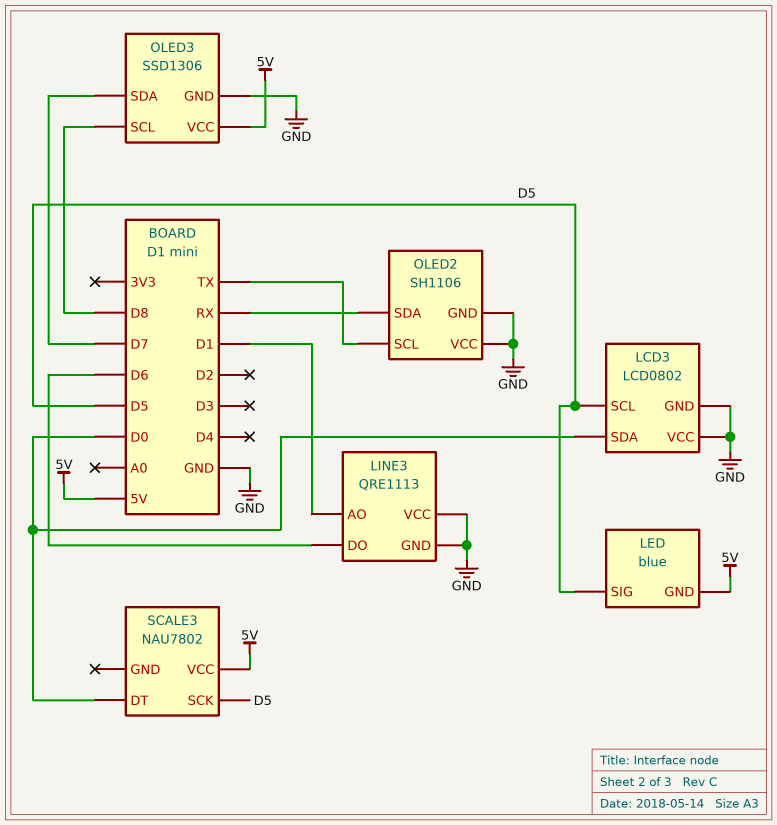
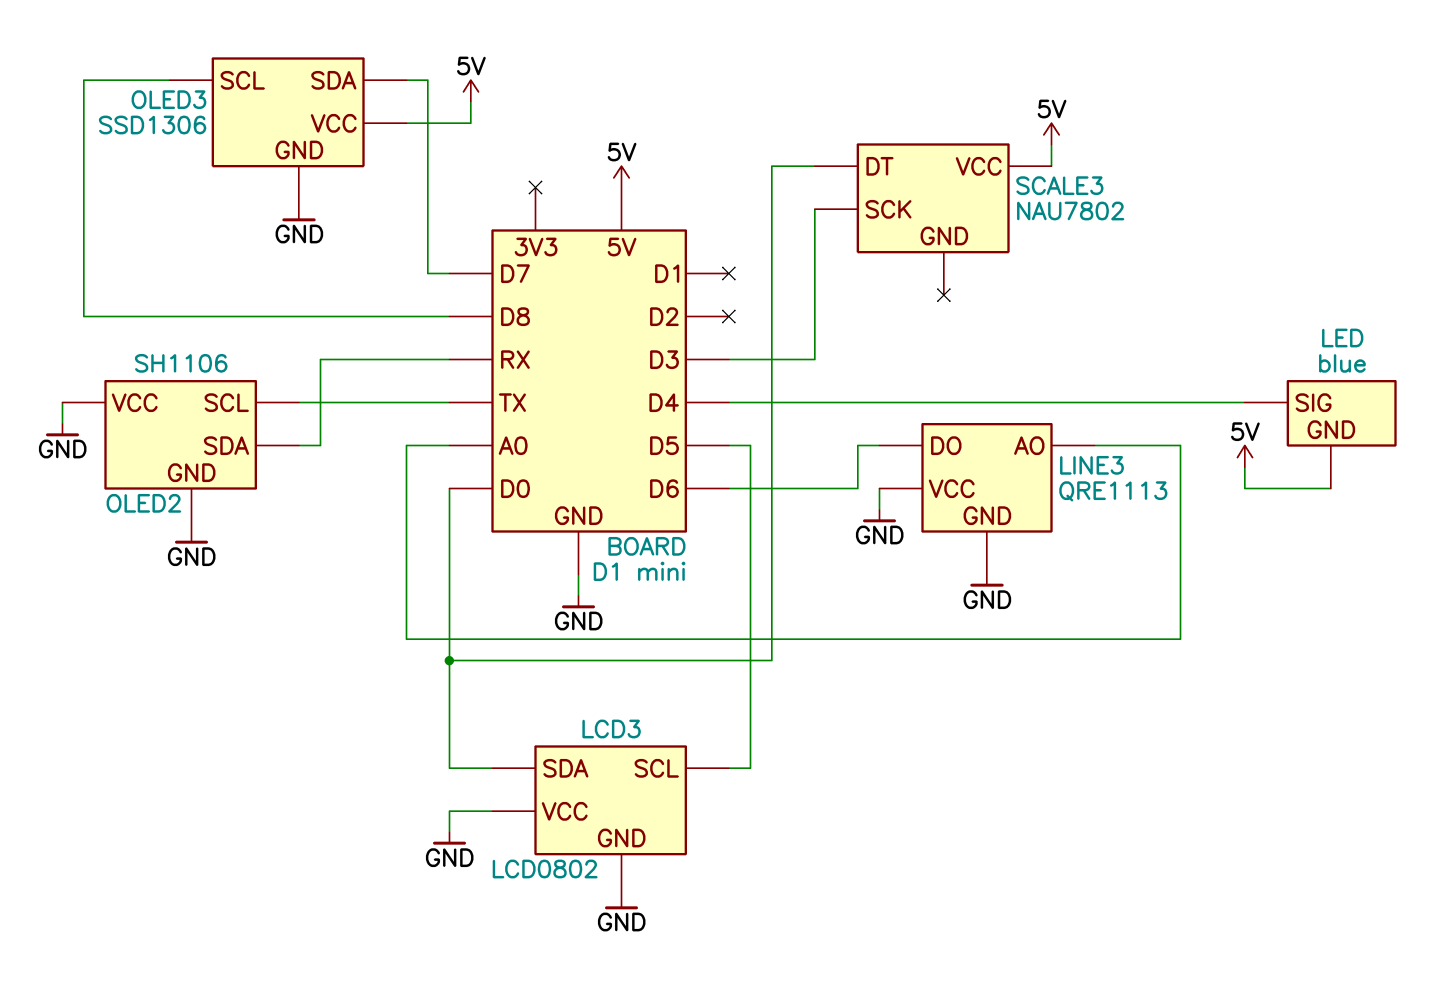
LED pin SIG: D5 -> D4
LINE3 pin AO: D1 -> A0
SCALE3 pin SCK: D5 -> D3

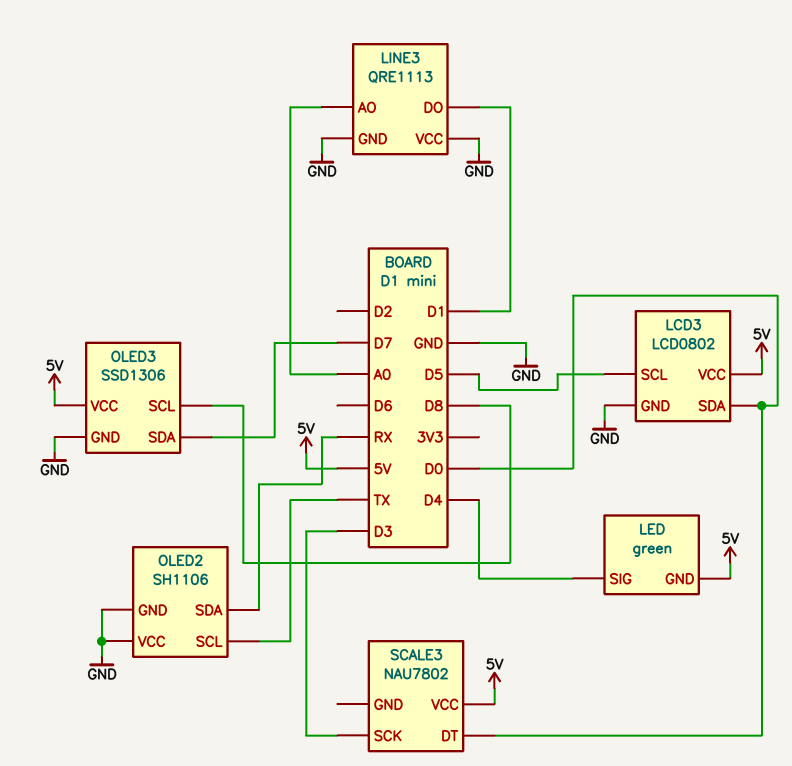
LCD3 pin VCC: GND -> 5V
LED: blue -> green
LINE3 pin DO: D6 -> D1

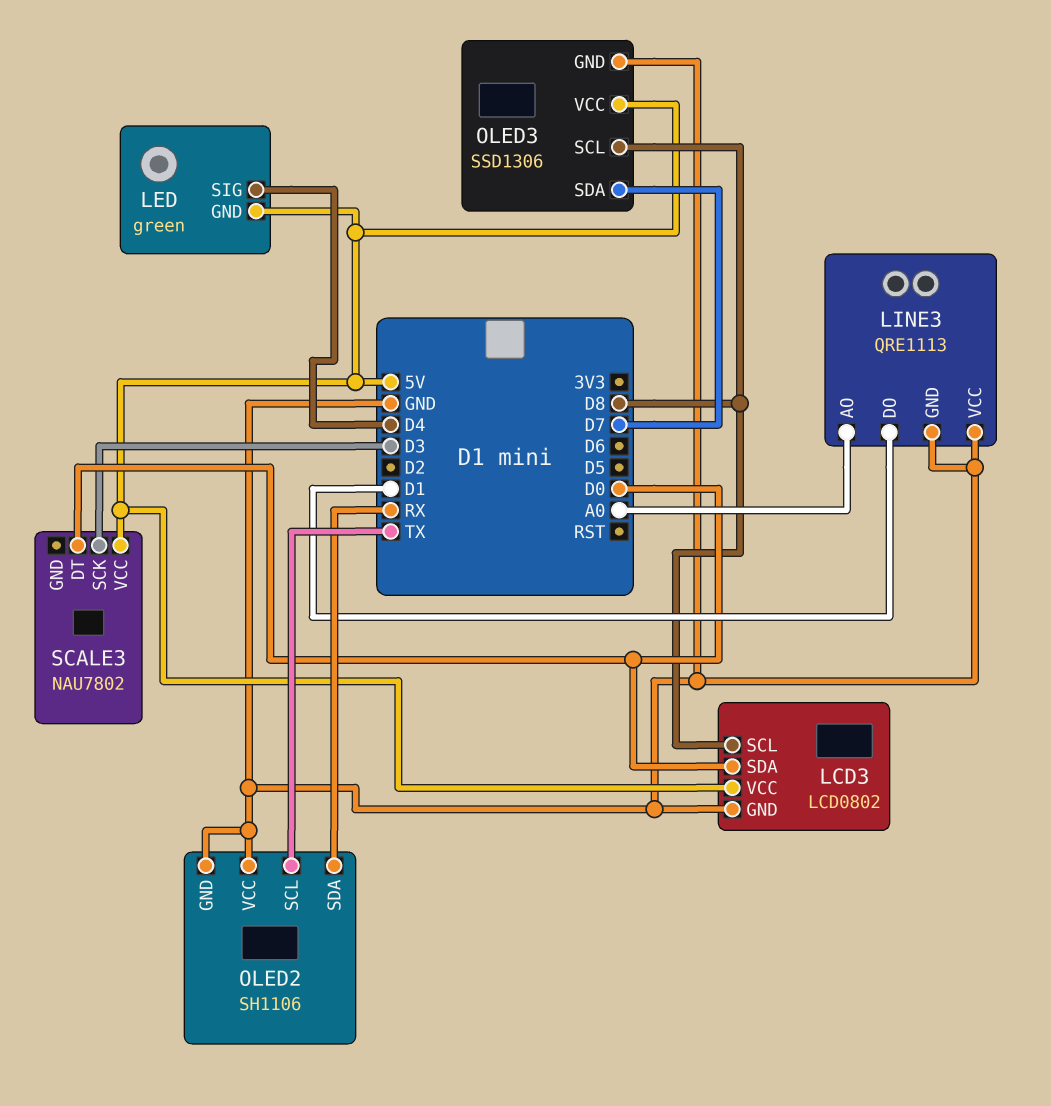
LCD3 pin SCL: D5 -> D8

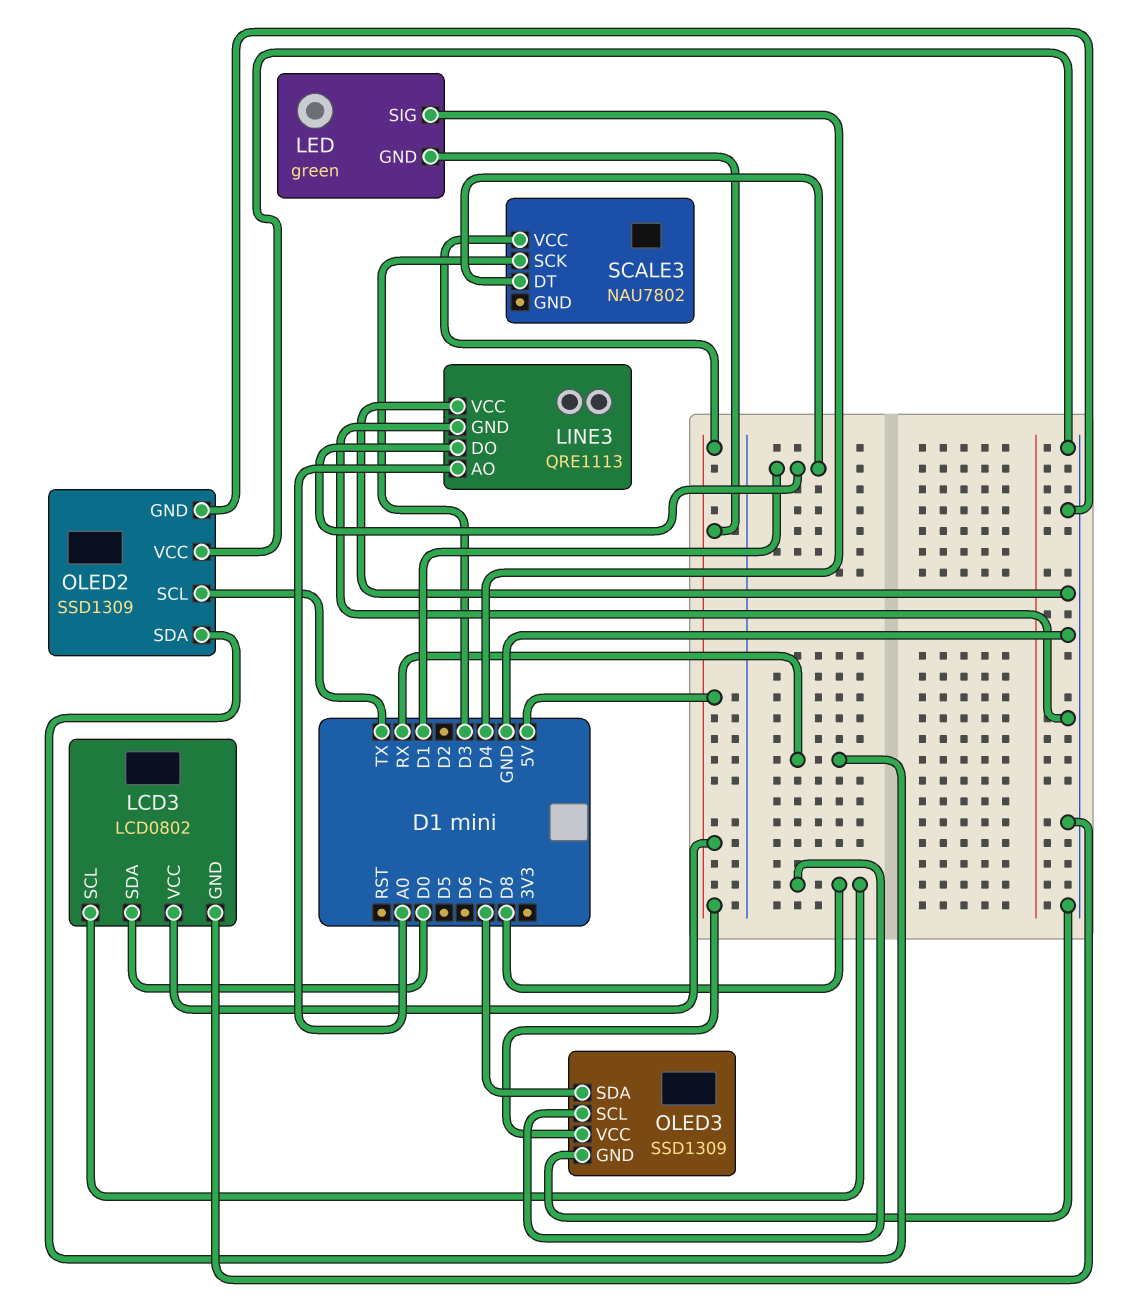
OLED2: SH1106 -> SSD1309
OLED3: SSD1306 -> SSD1309
SCALE3 pin DT: D0 -> D1

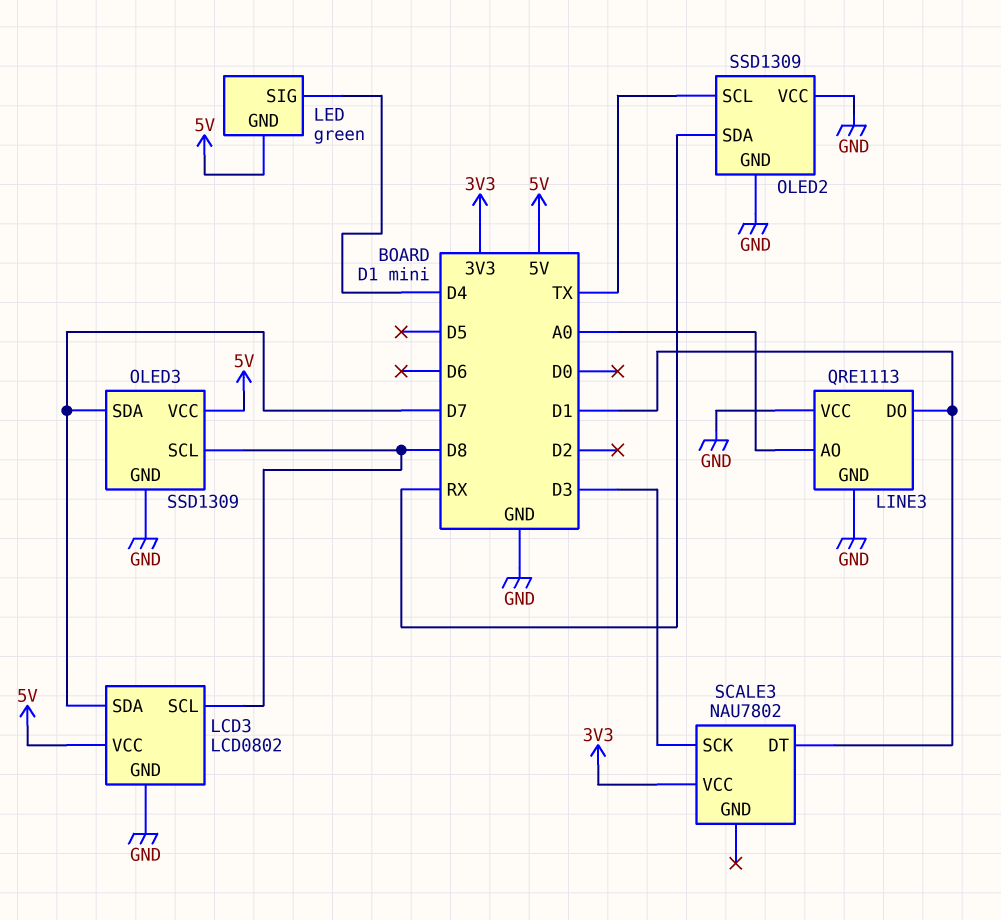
LCD3 pin SDA: D0 -> D7
SCALE3 pin VCC: 5V -> 3V3

